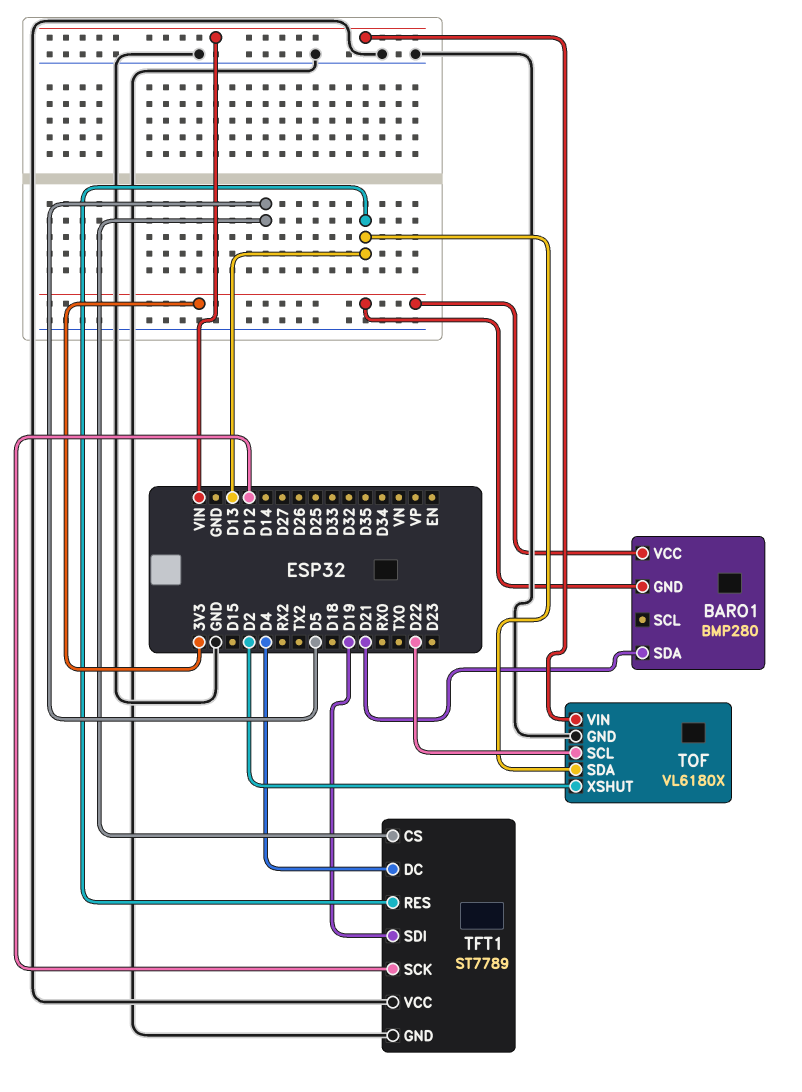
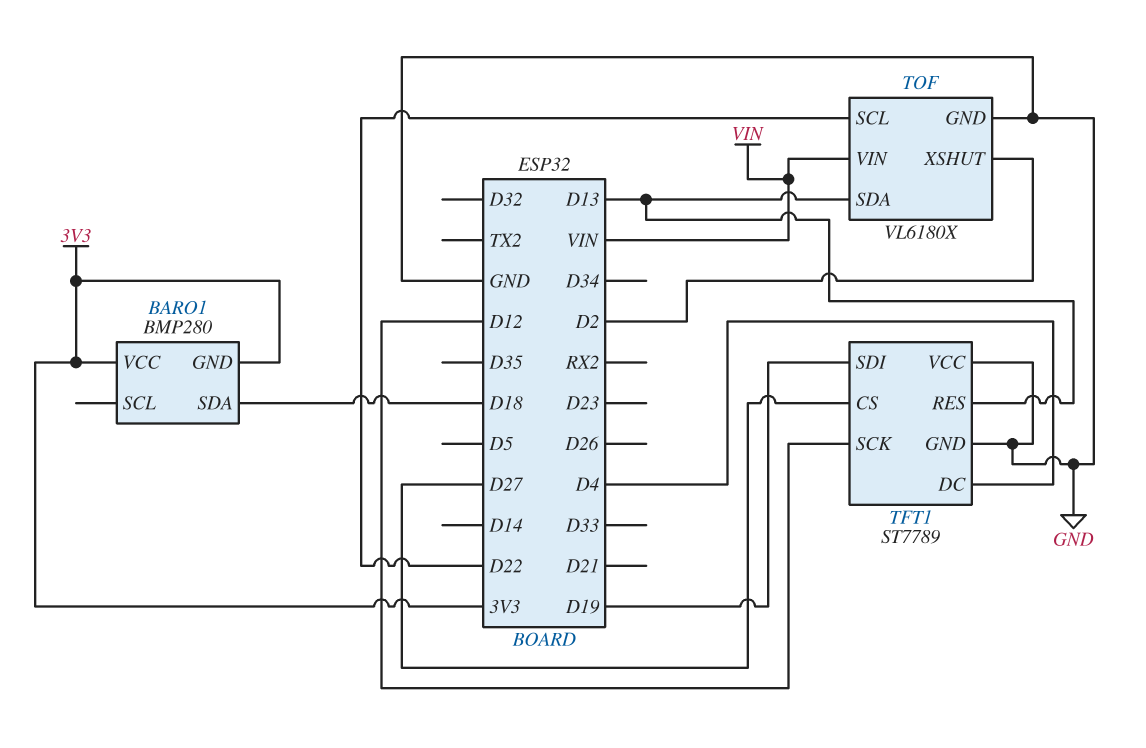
BARO1 pin SDA: D21 -> D18
TFT1 pin CS: D5 -> D27

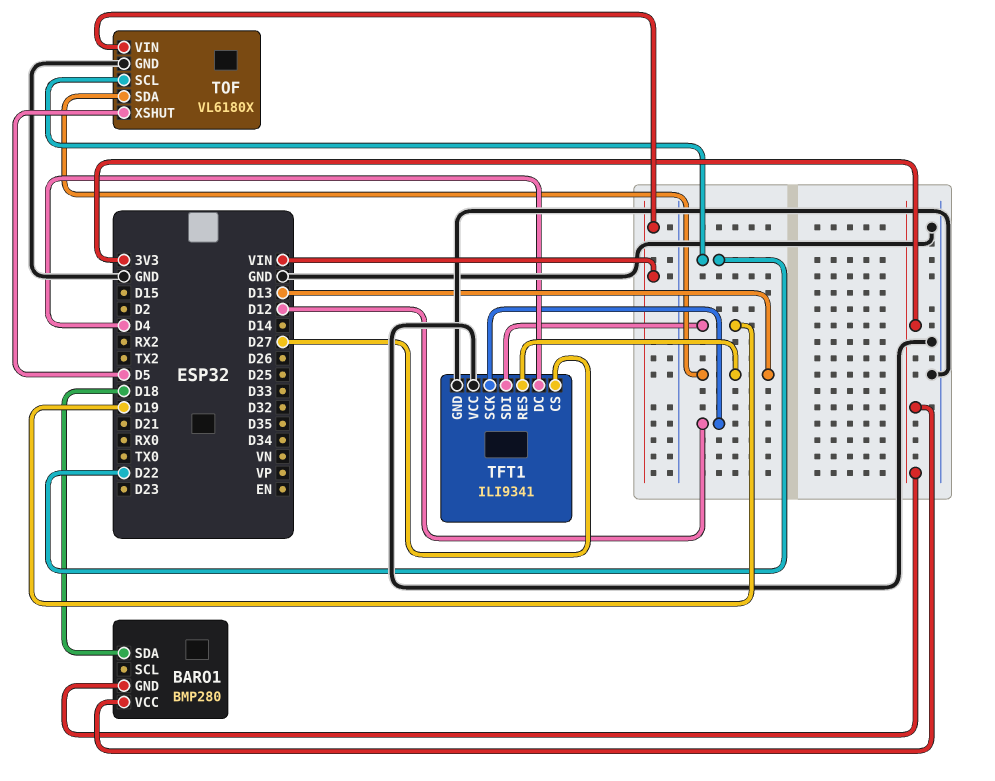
TFT1: ST7789 -> ILI9341
TOF pin XSHUT: D2 -> D5

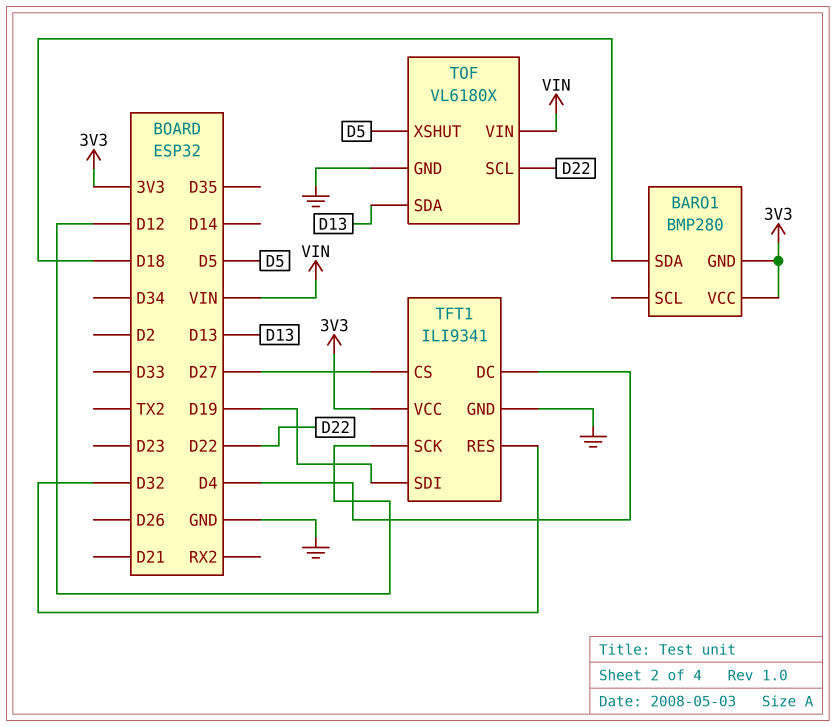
TFT1 pin RES: D13 -> D32
TFT1 pin VCC: GND -> 3V3

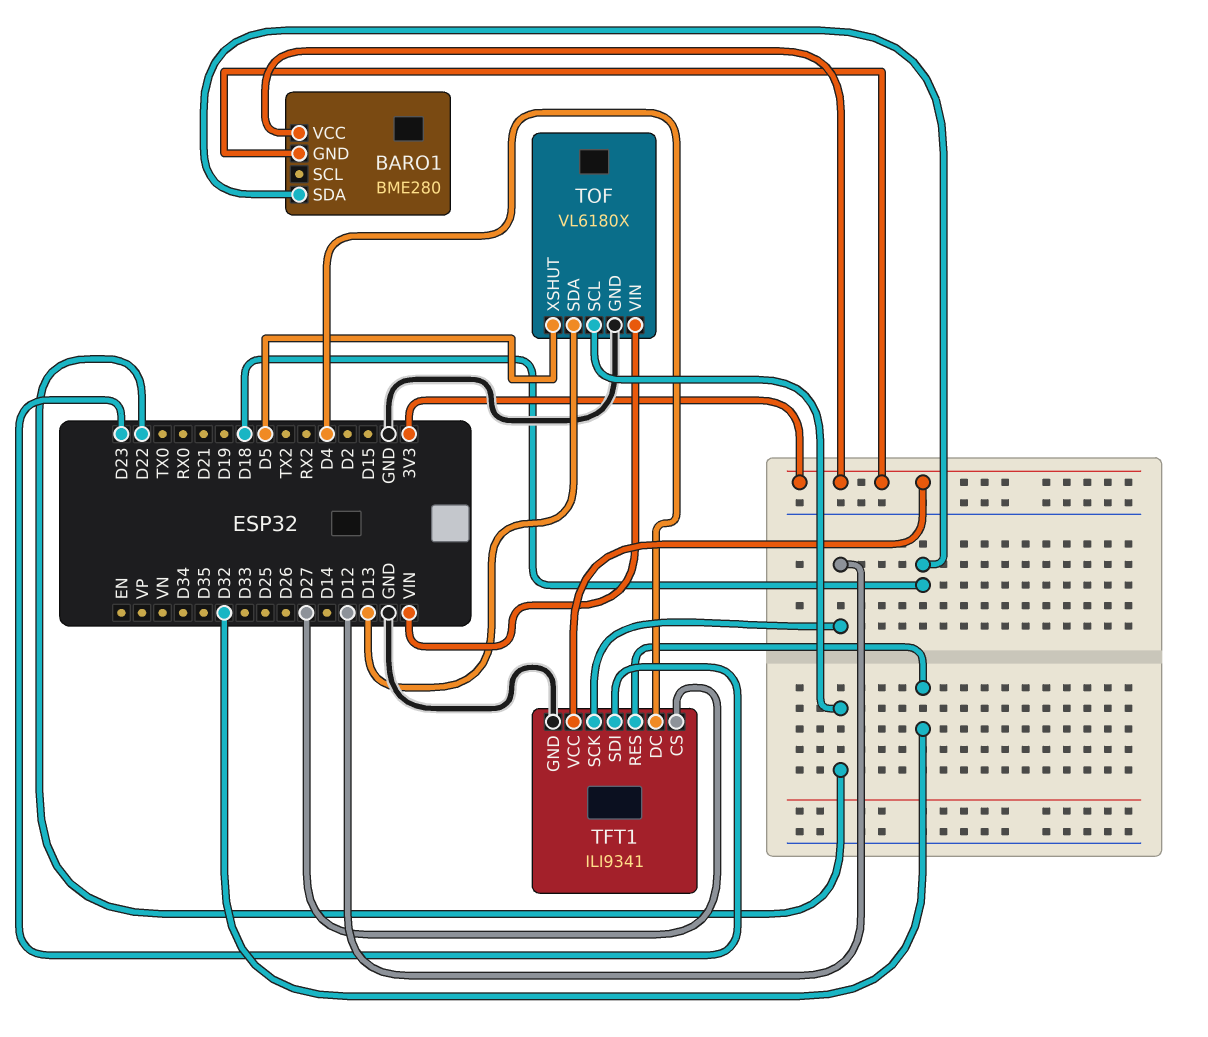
BARO1: BMP280 -> BME280
TFT1 pin SDI: D19 -> D23

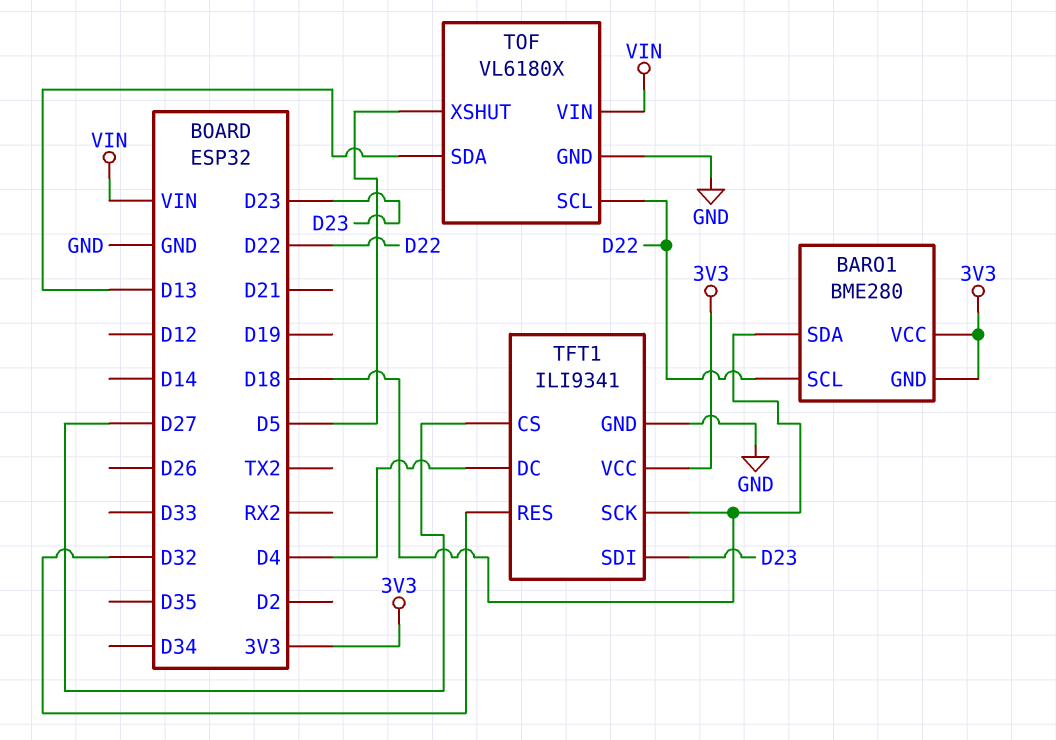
BARO1 pin SCL: none -> D22
TFT1 pin SCK: D12 -> D18

